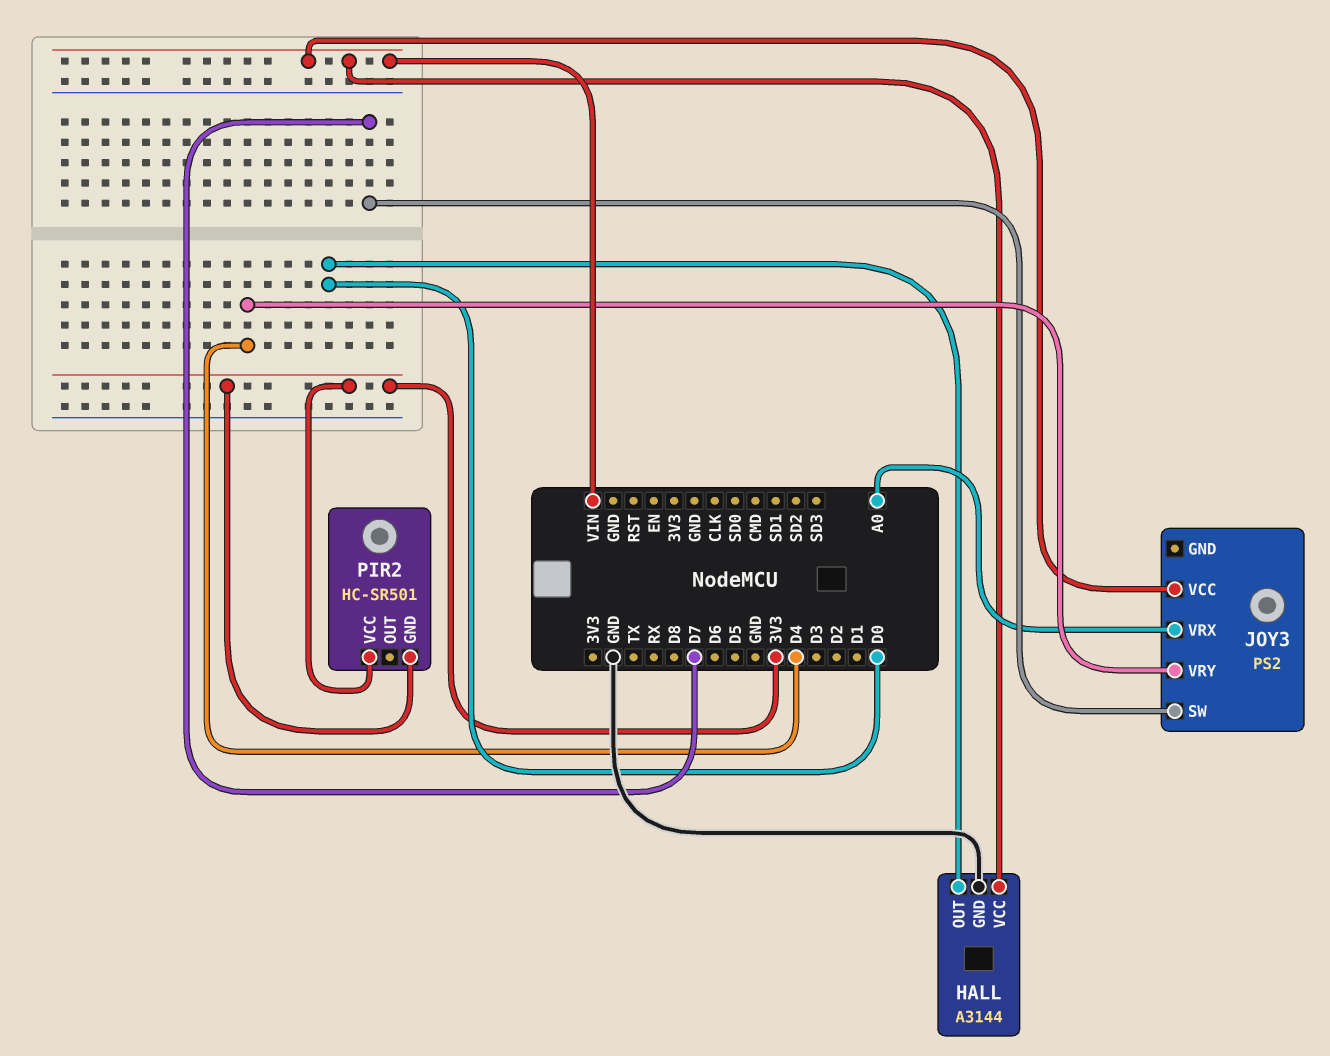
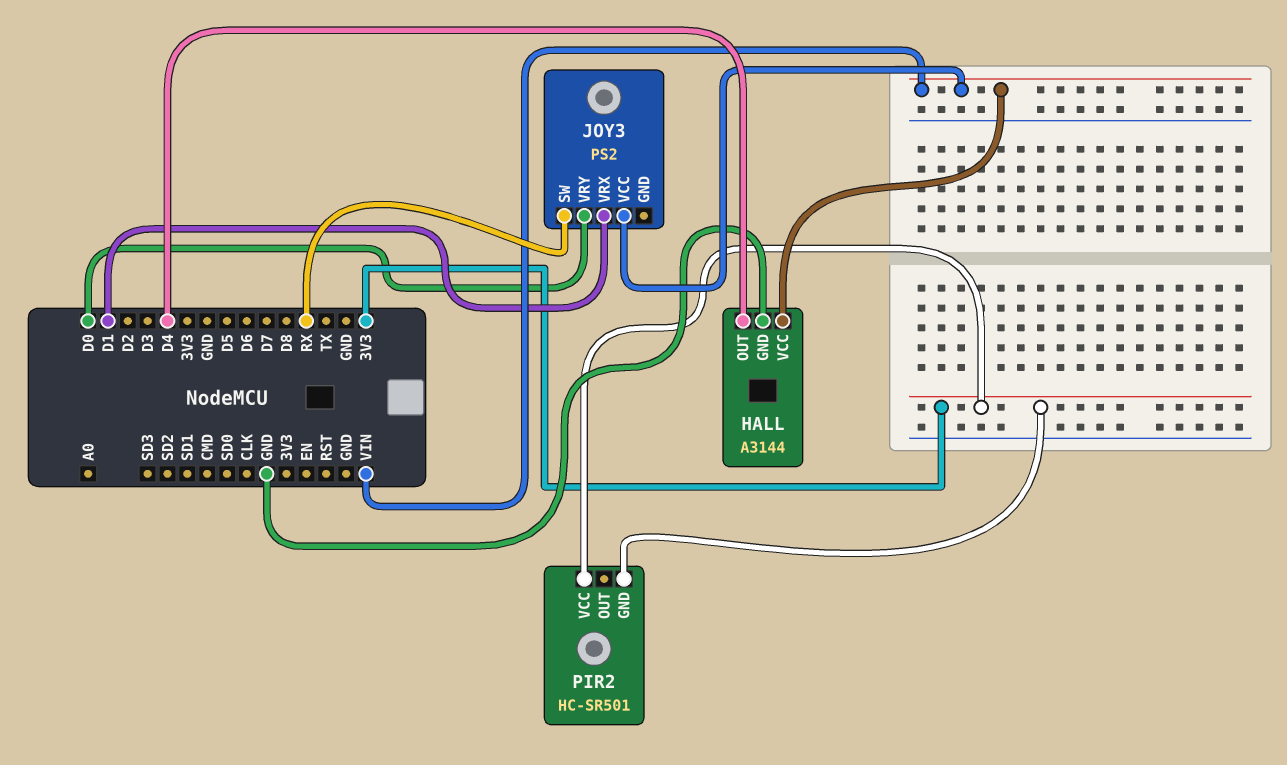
HALL pin OUT: D0 -> D4
JOY3 pin SW: D7 -> RX
JOY3 pin VRX: A0 -> D1
JOY3 pin VRY: D4 -> D0

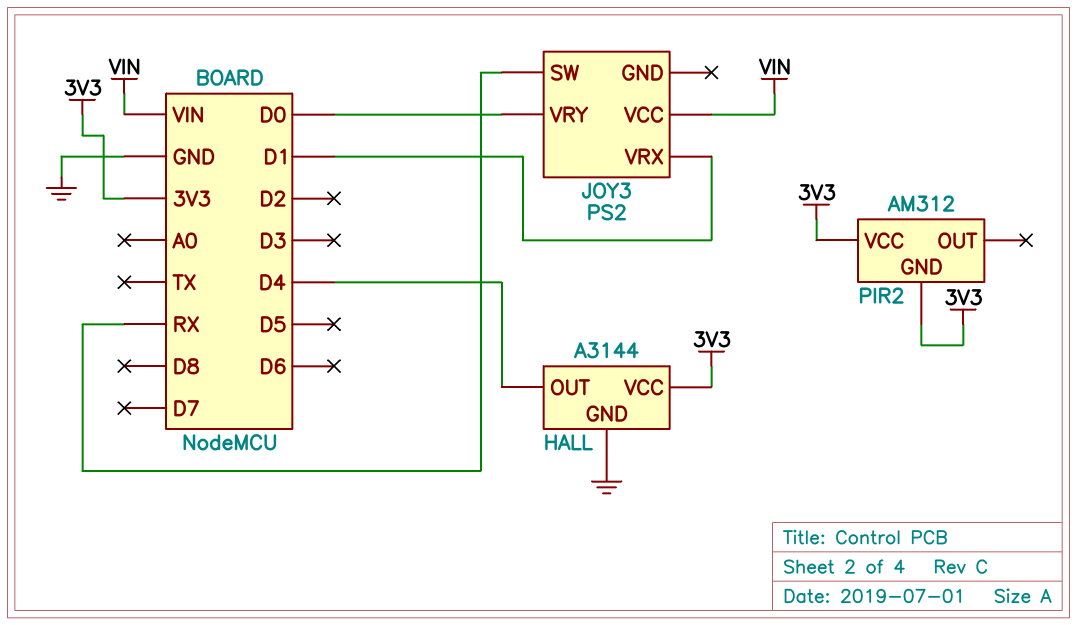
HALL pin VCC: VIN -> 3V3
PIR2: HC-SR501 -> AM312

